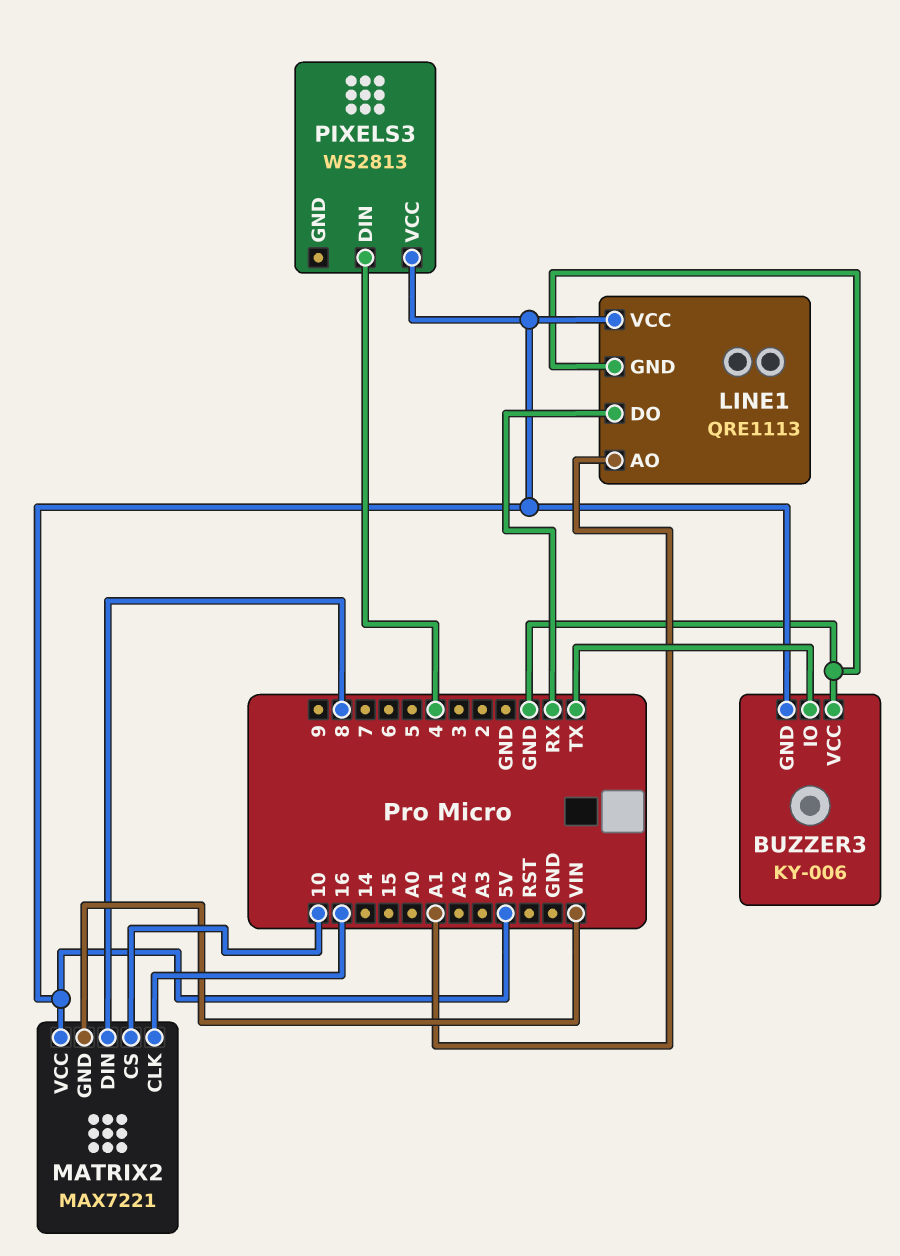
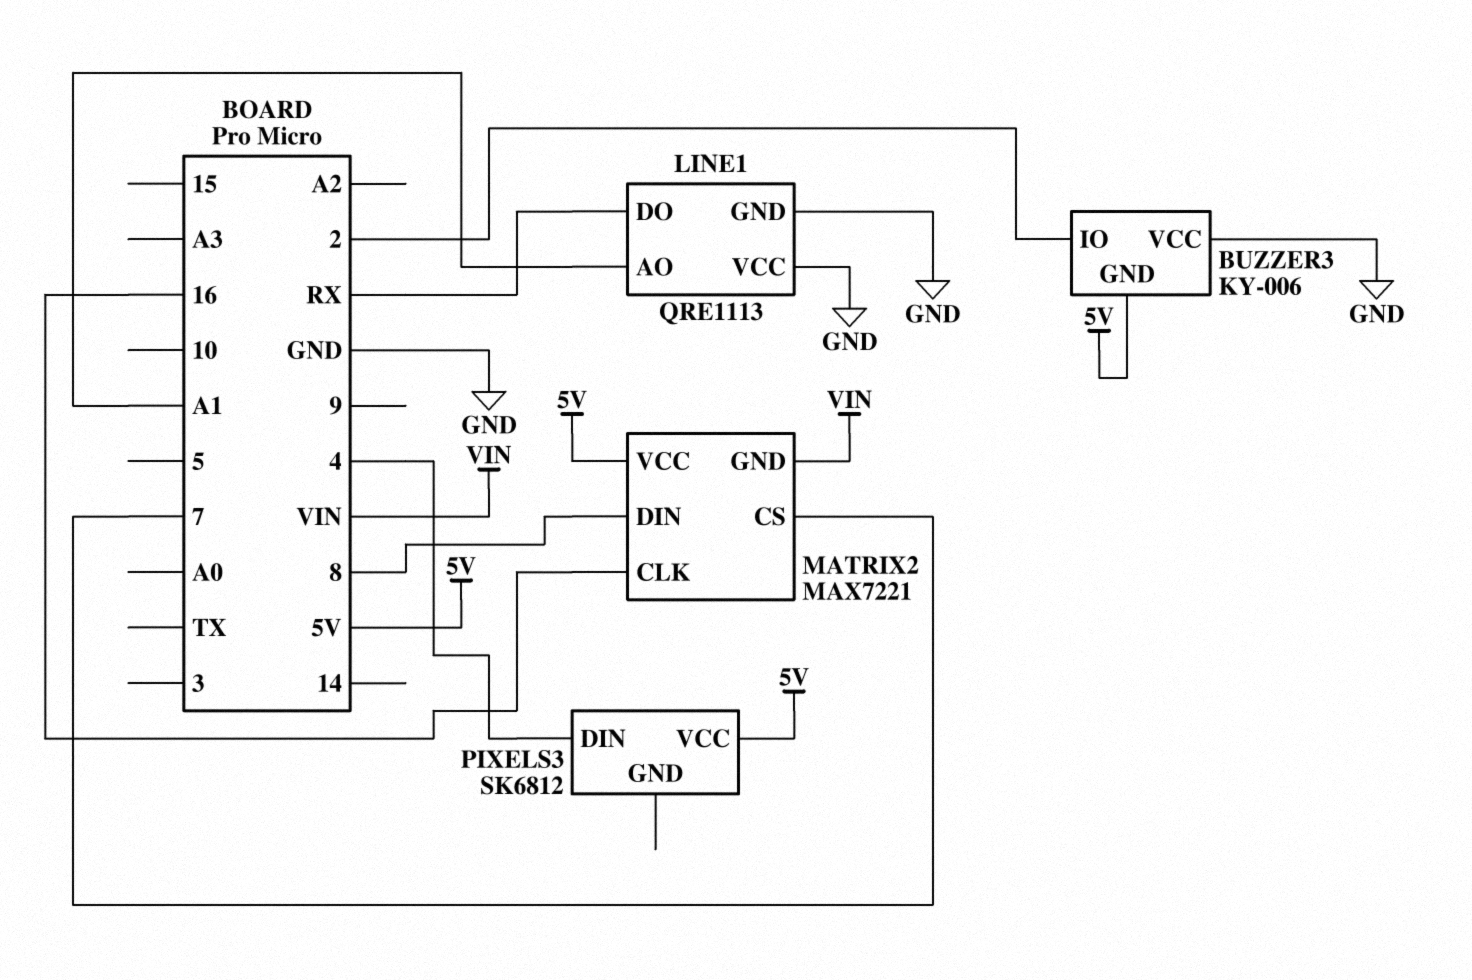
BUZZER3 pin IO: TX -> 2
LINE1 pin VCC: 5V -> GND
MATRIX2 pin CS: 10 -> 7
PIXELS3: WS2813 -> SK6812

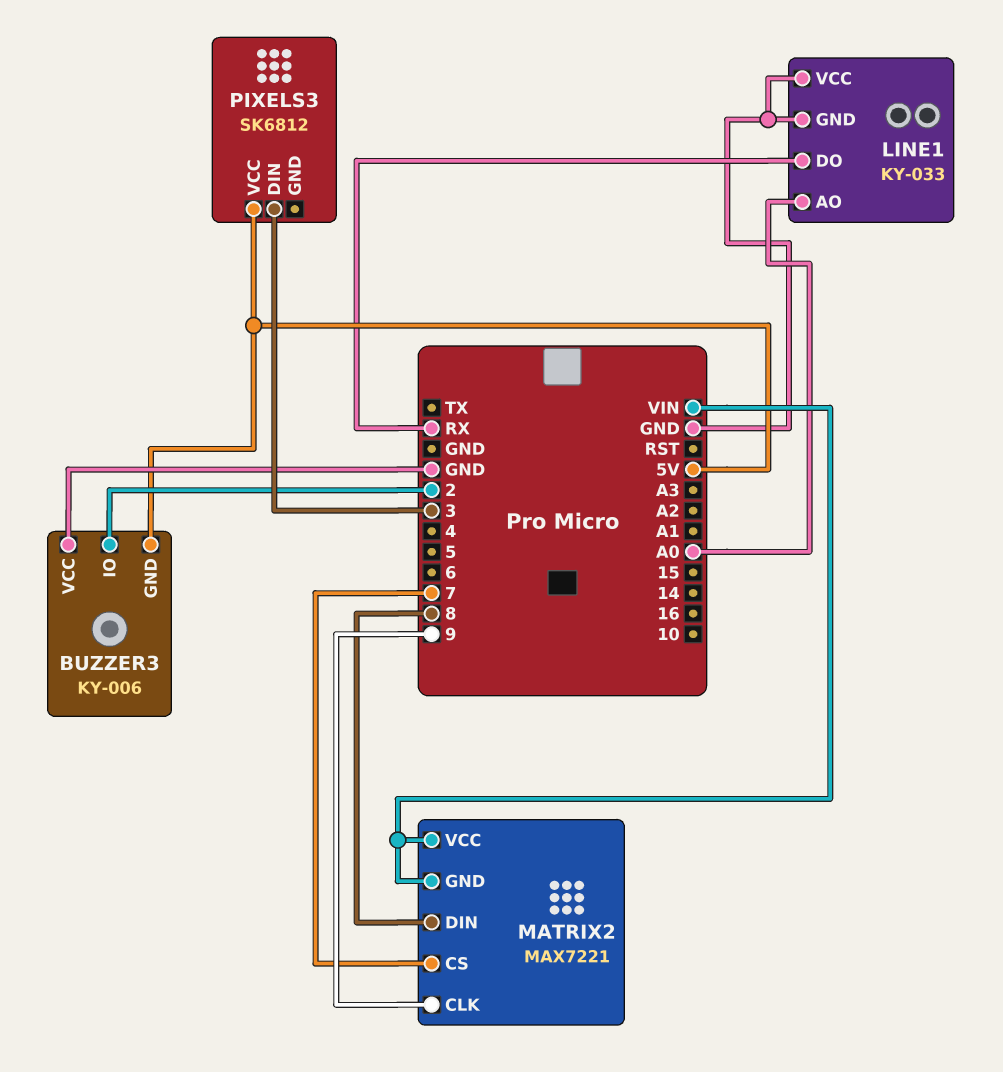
LINE1: QRE1113 -> KY-033
LINE1 pin AO: A1 -> A0
MATRIX2 pin CLK: 16 -> 9
MATRIX2 pin VCC: 5V -> VIN
PIXELS3 pin DIN: 4 -> 3

